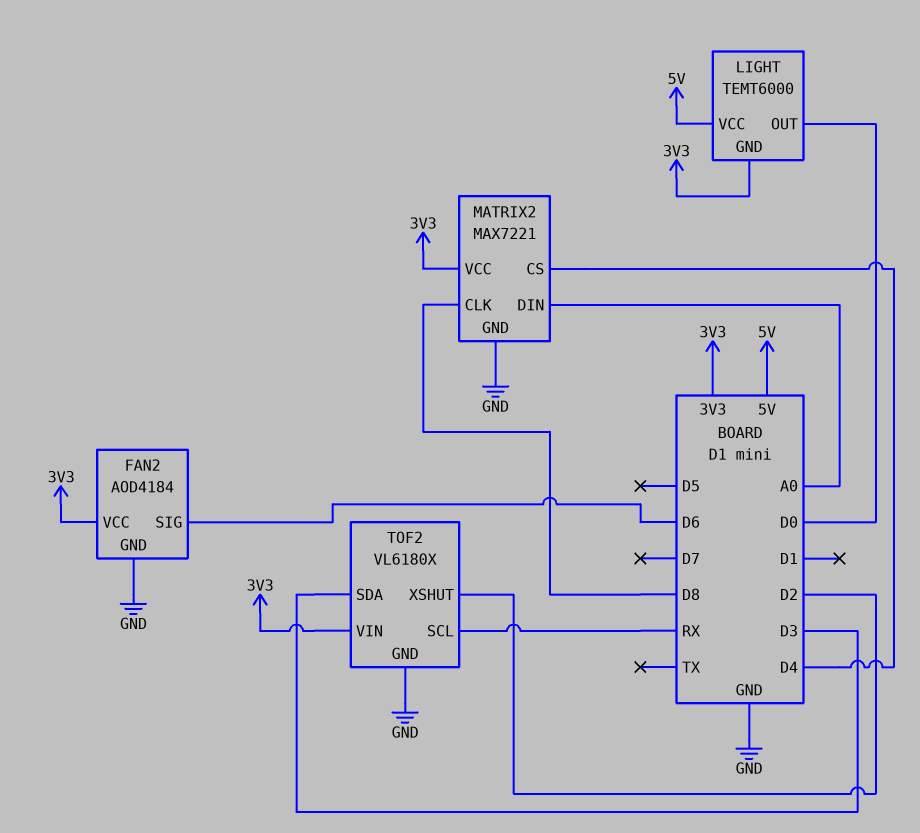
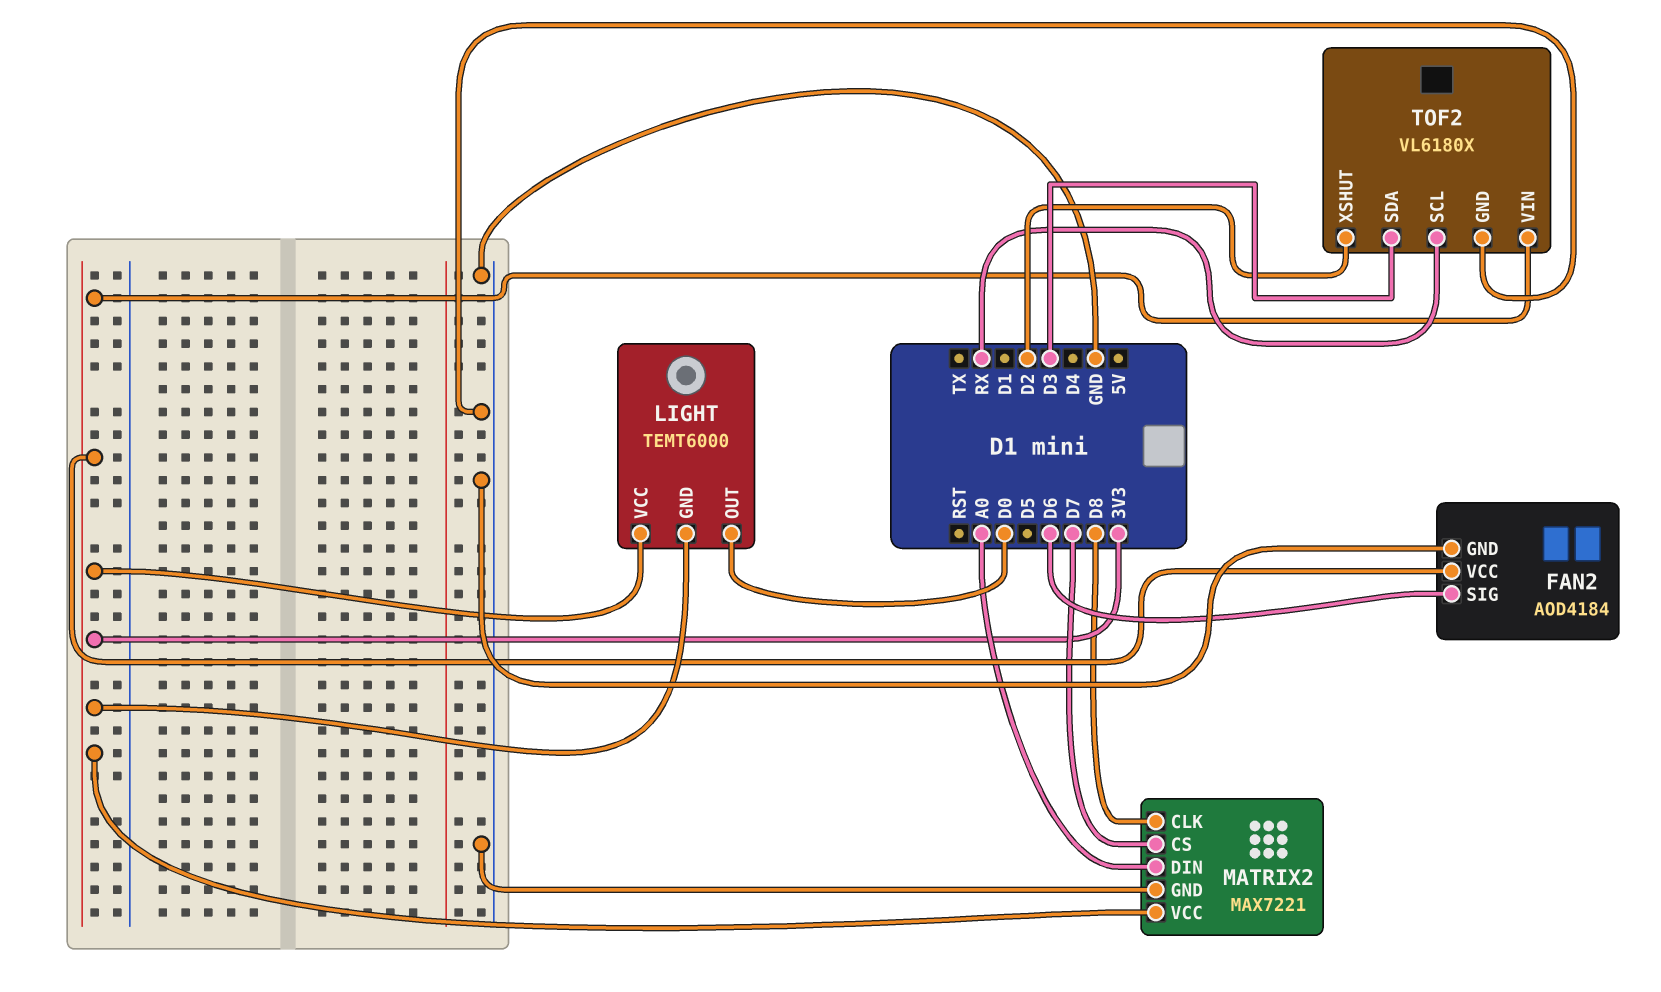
LIGHT pin VCC: 5V -> 3V3
MATRIX2 pin CS: D4 -> D7

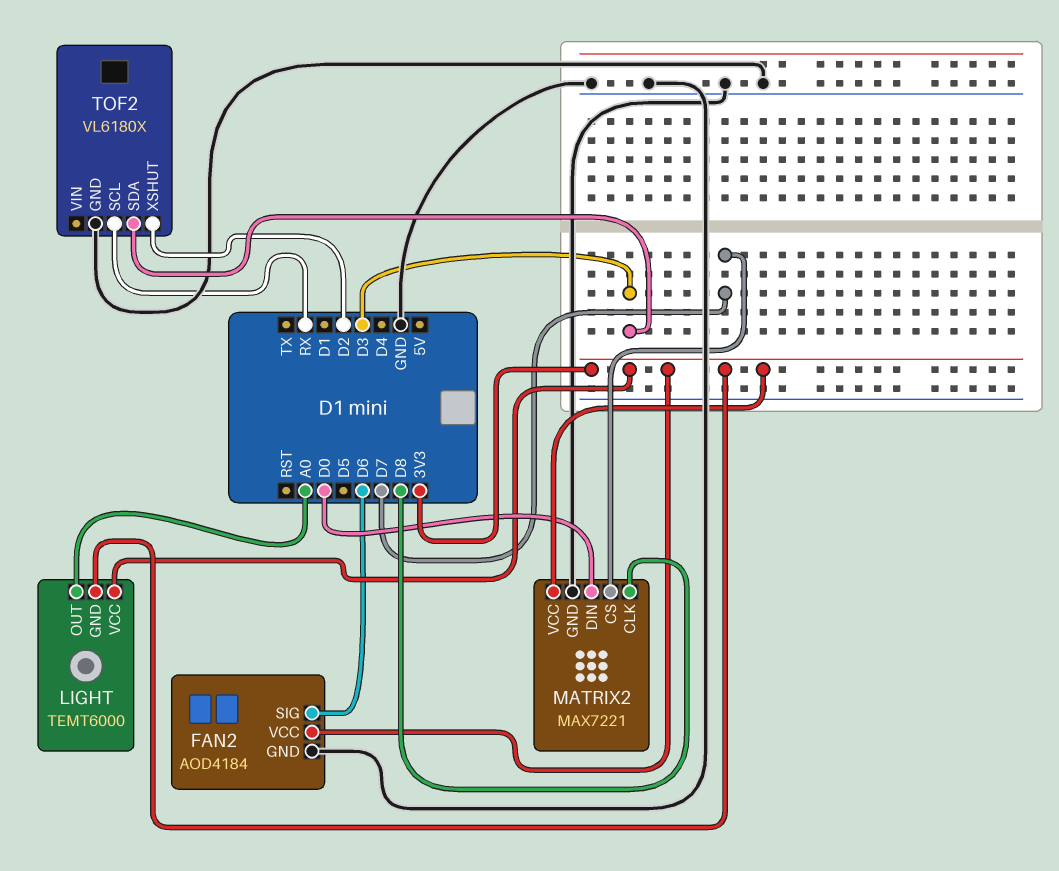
LIGHT pin OUT: D0 -> A0
MATRIX2 pin DIN: A0 -> D0
TOF2 pin VIN: 3V3 -> none

